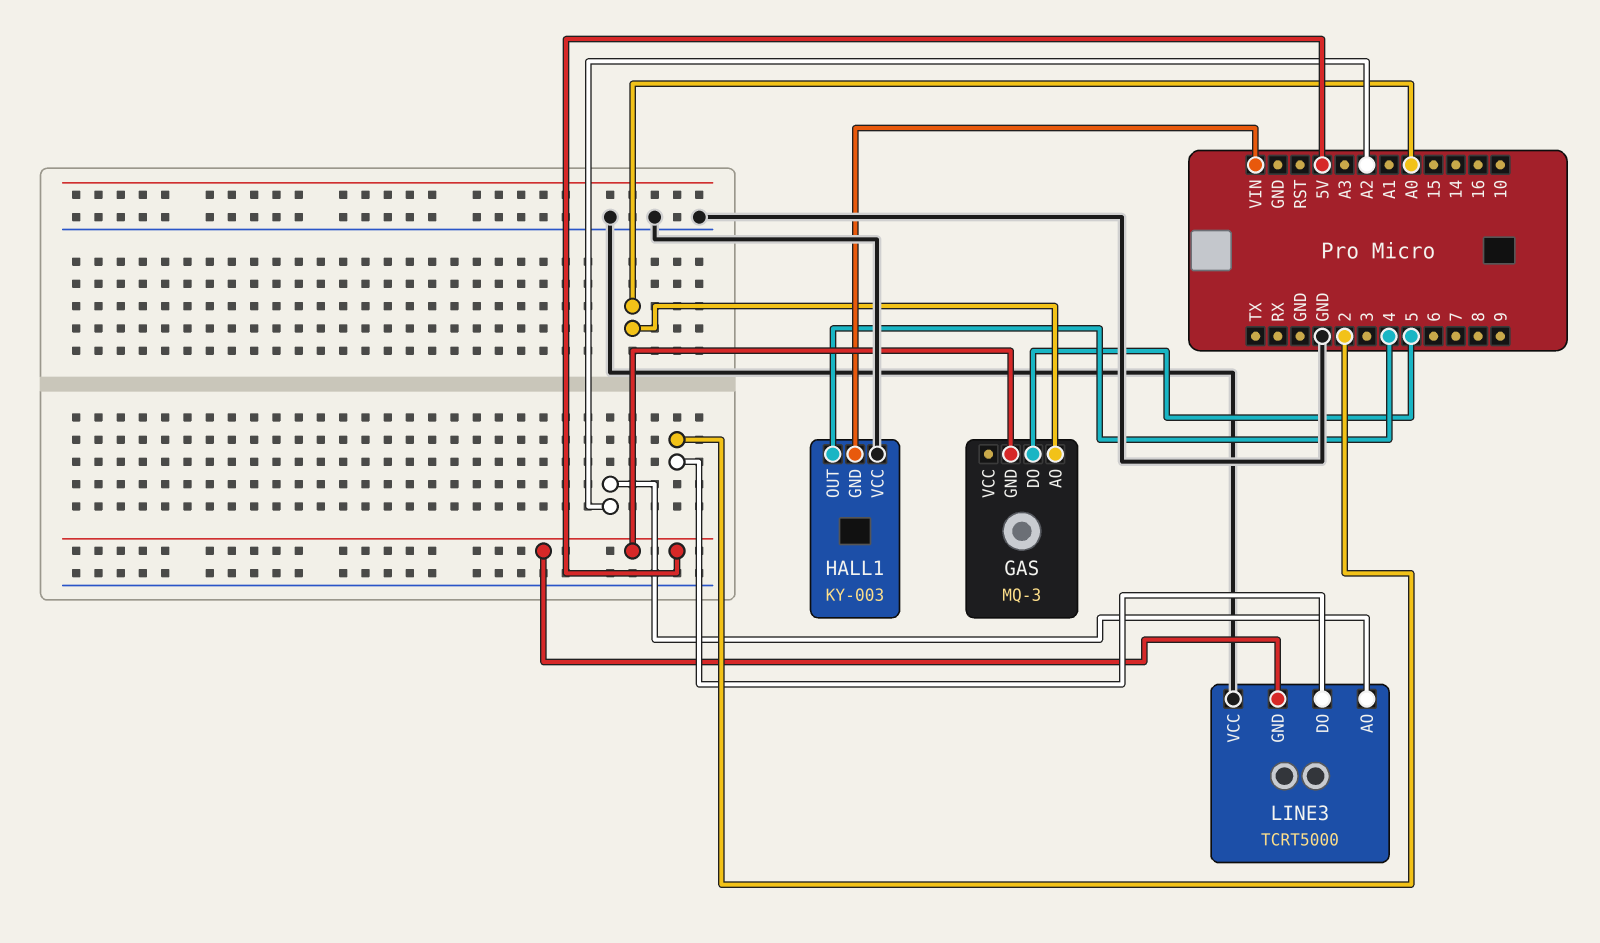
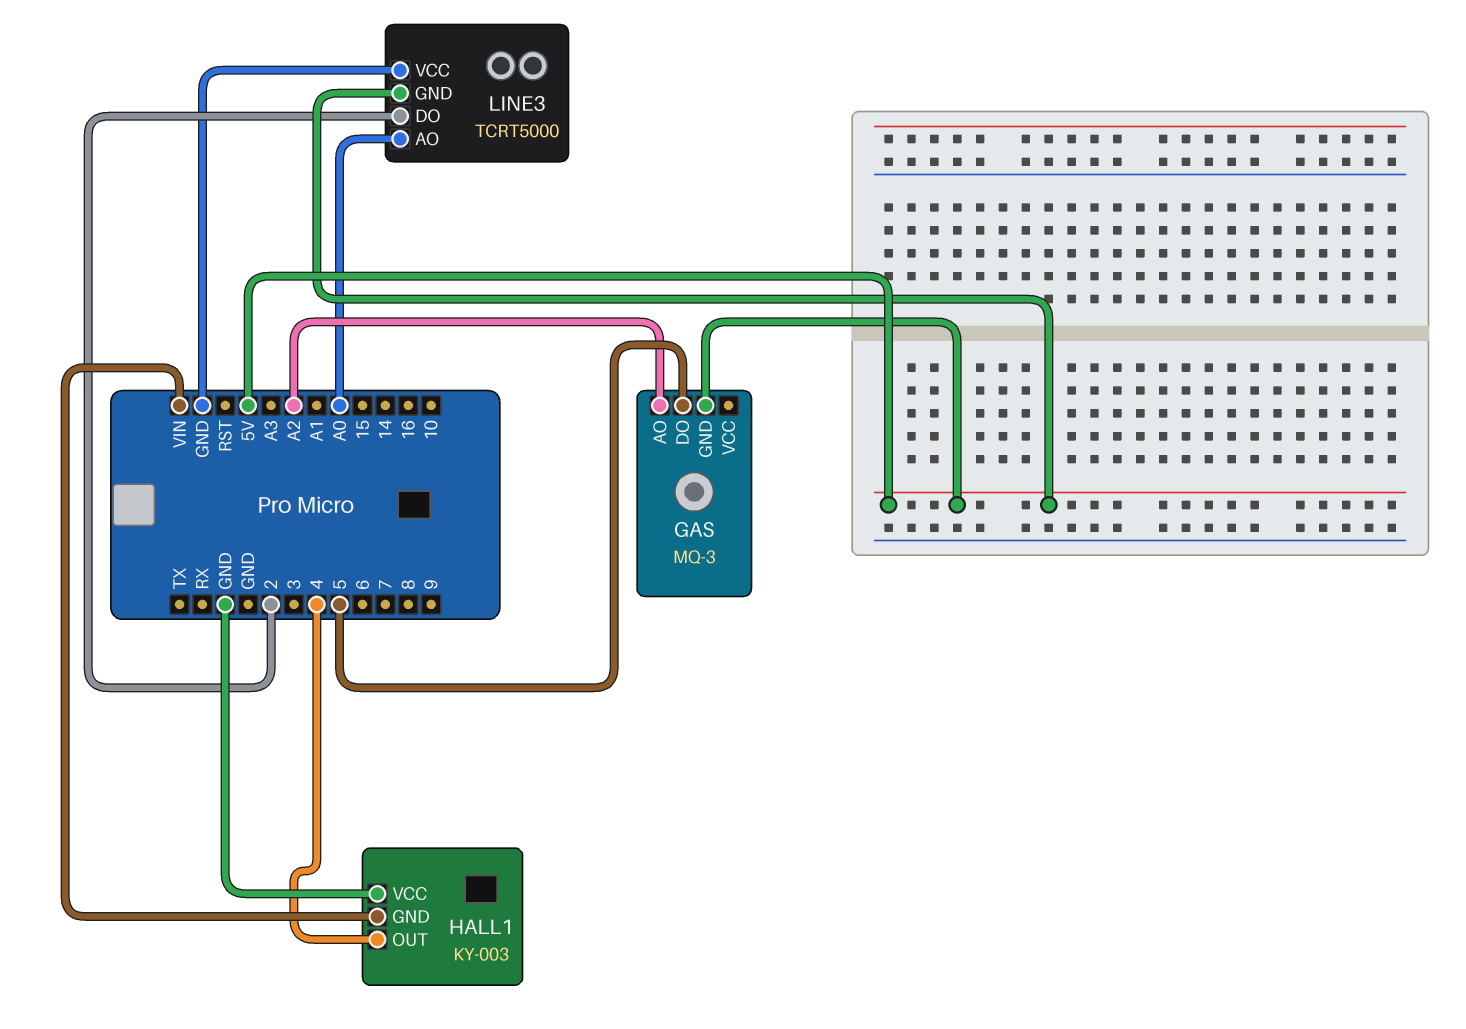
GAS pin AO: A0 -> A2
LINE3 pin AO: A2 -> A0

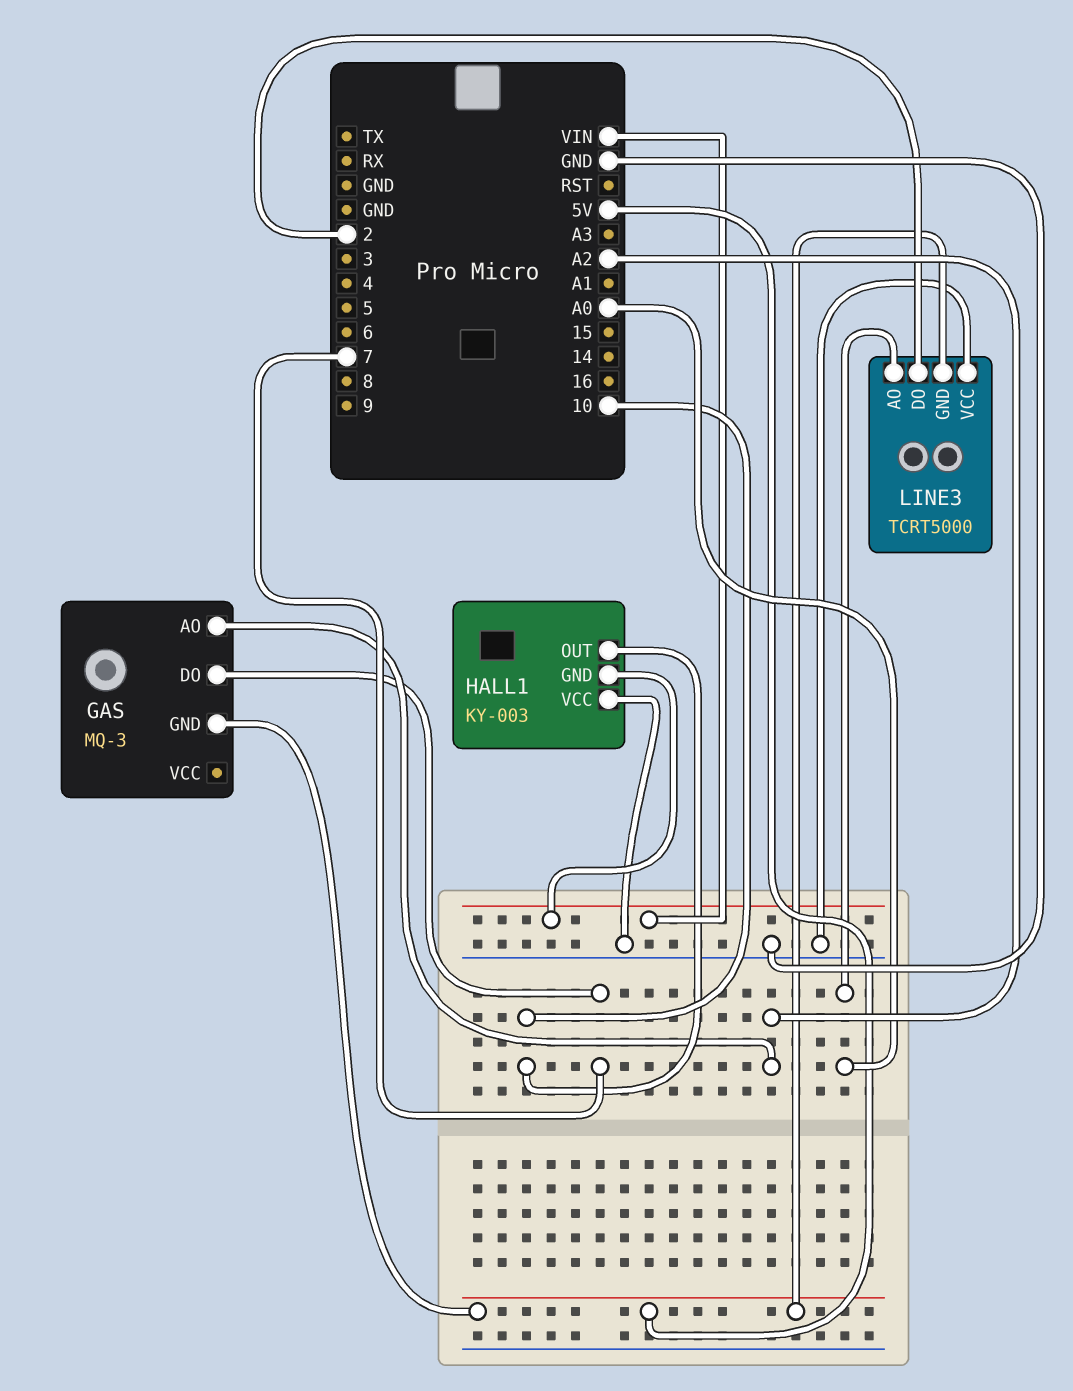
GAS pin DO: 5 -> 7
HALL1 pin OUT: 4 -> 10

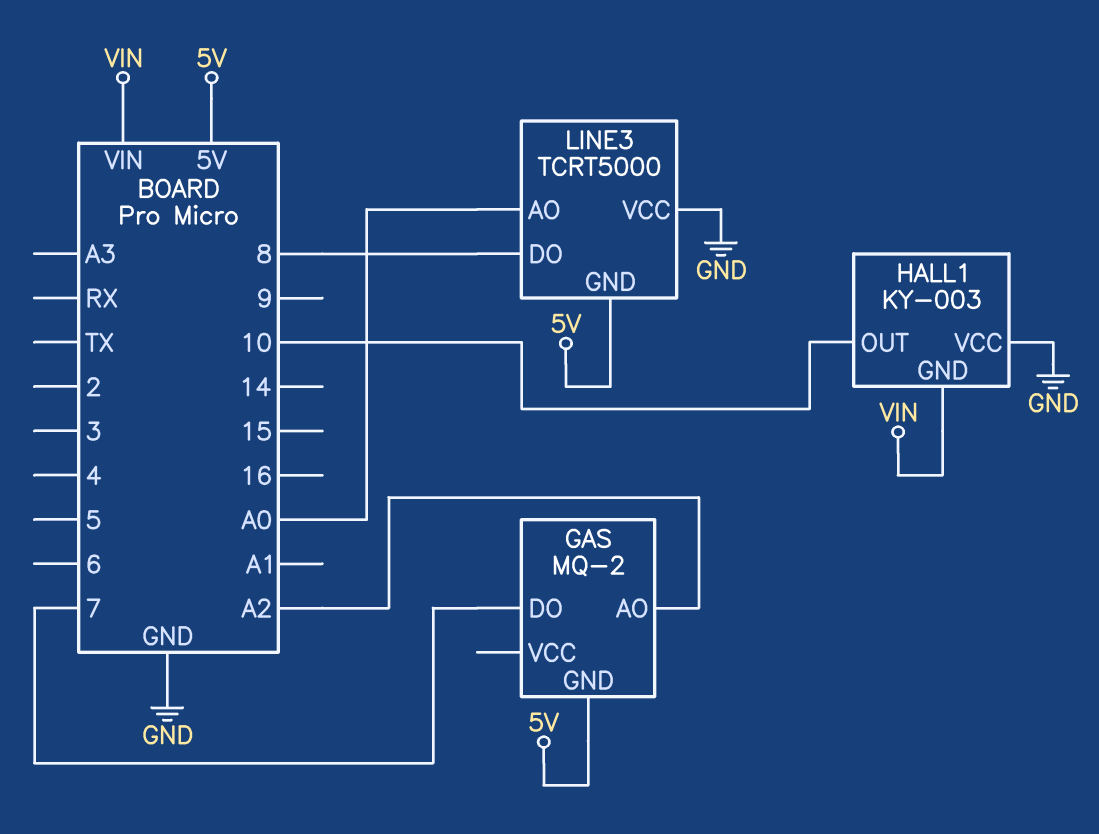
GAS: MQ-3 -> MQ-2
LINE3 pin DO: 2 -> 8

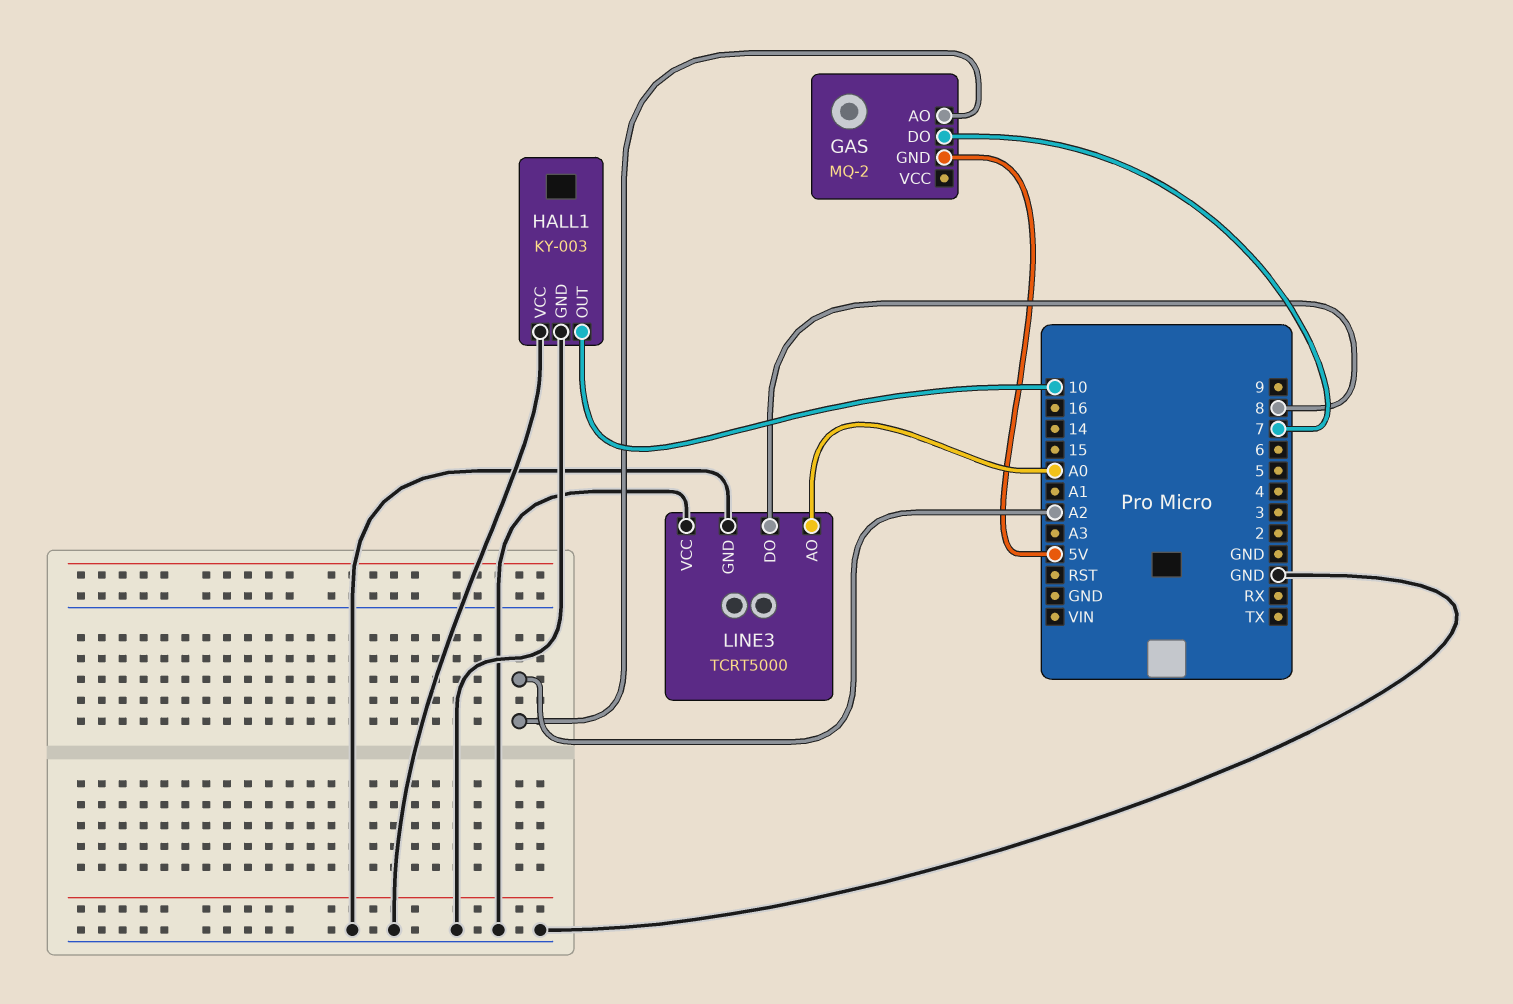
HALL1 pin GND: VIN -> GND
LINE3 pin GND: 5V -> GND

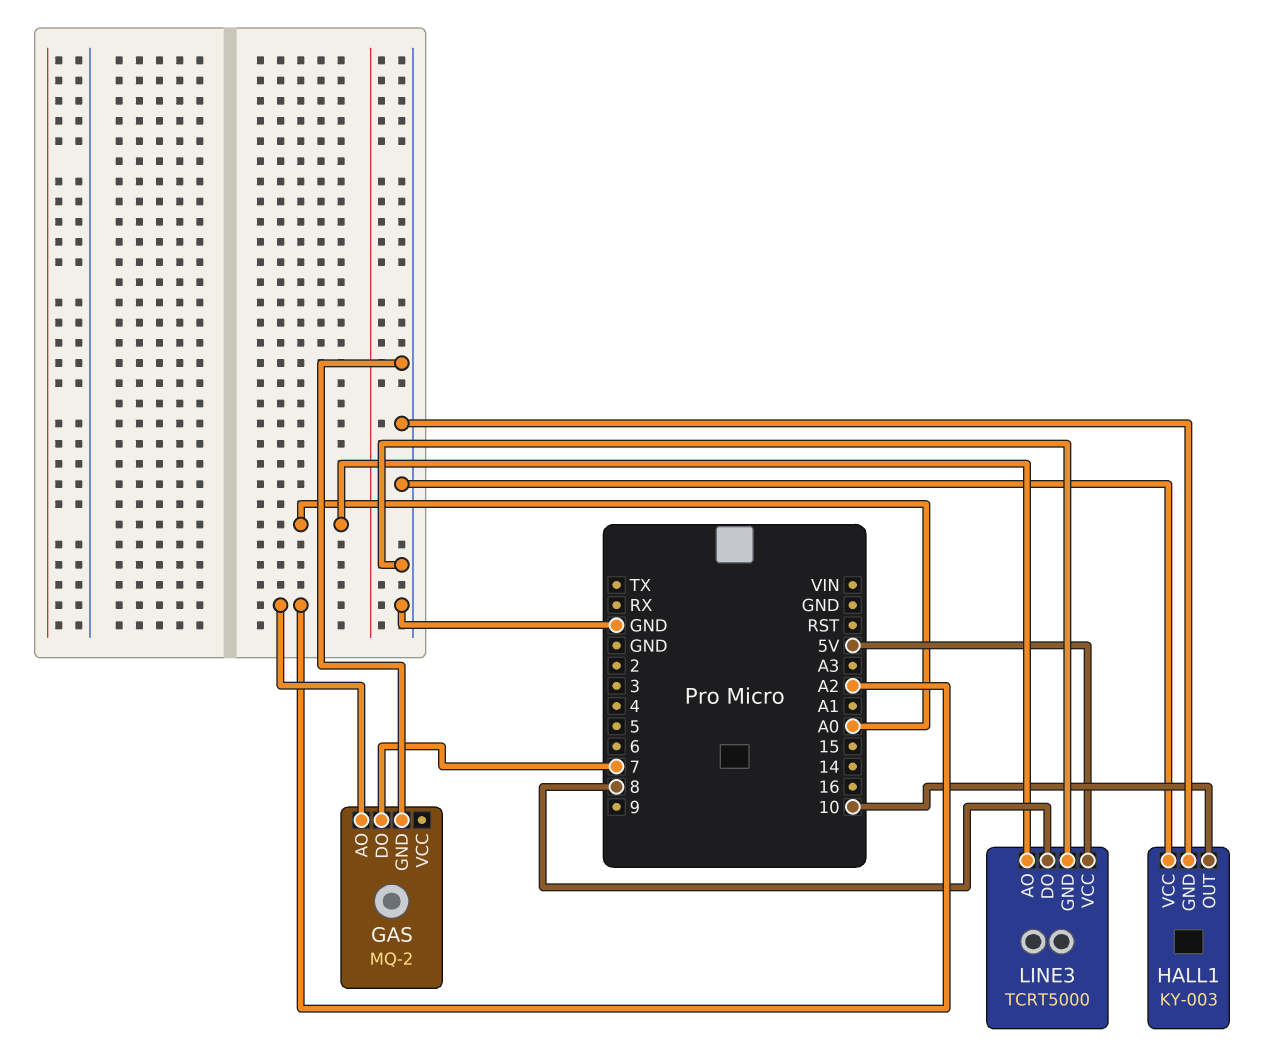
GAS pin GND: 5V -> GND
LINE3 pin VCC: GND -> 5V

